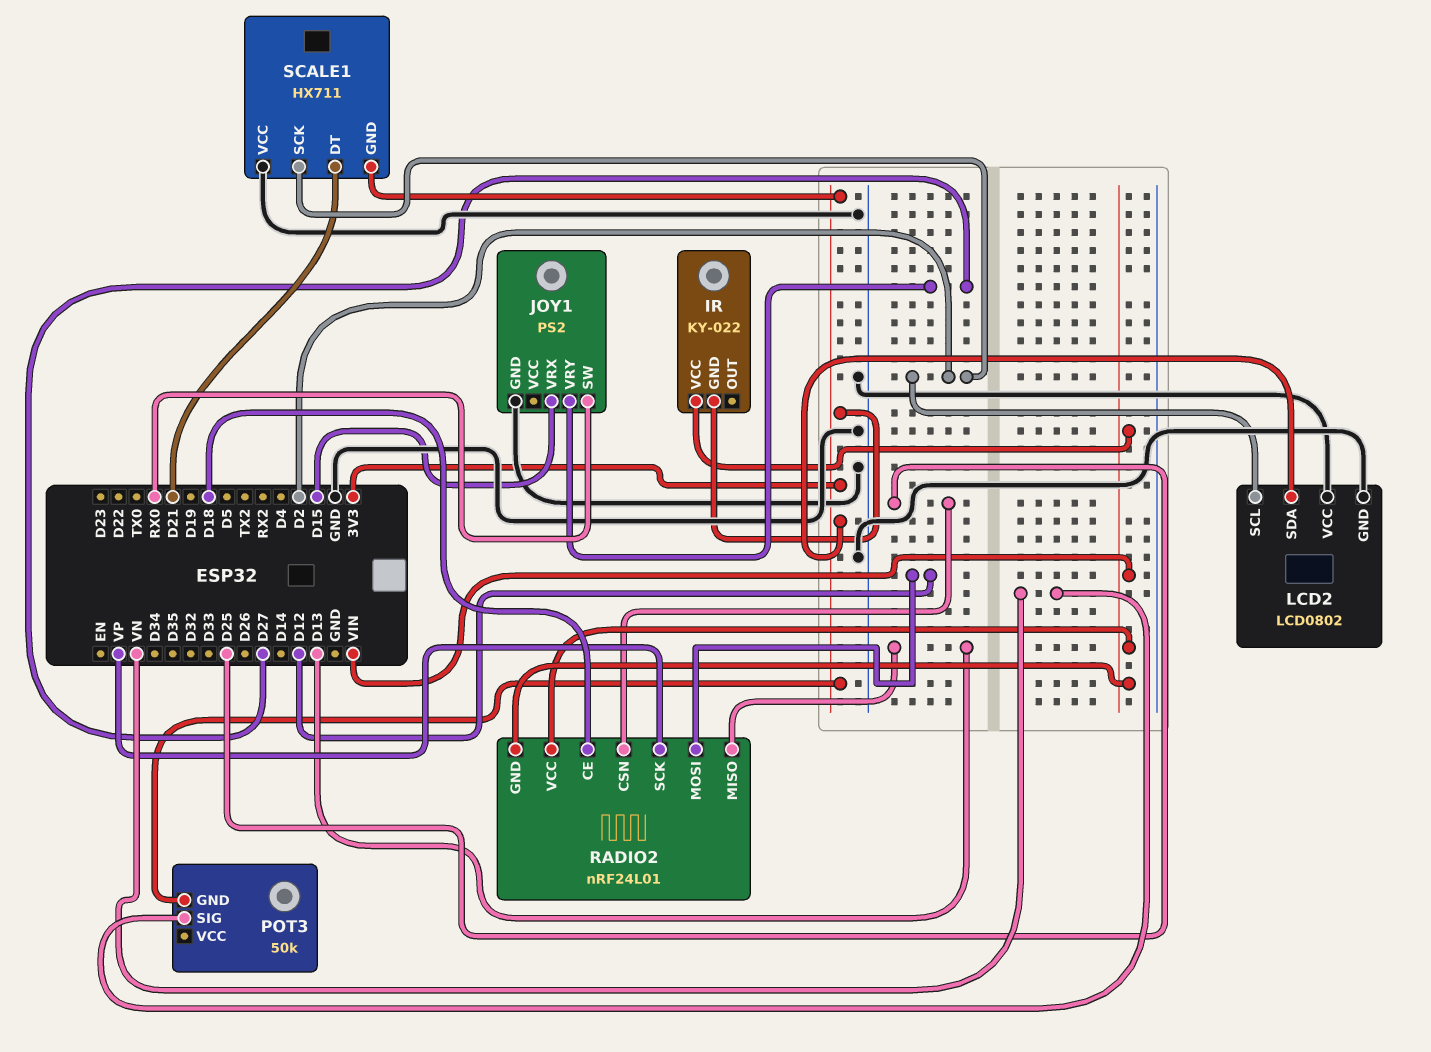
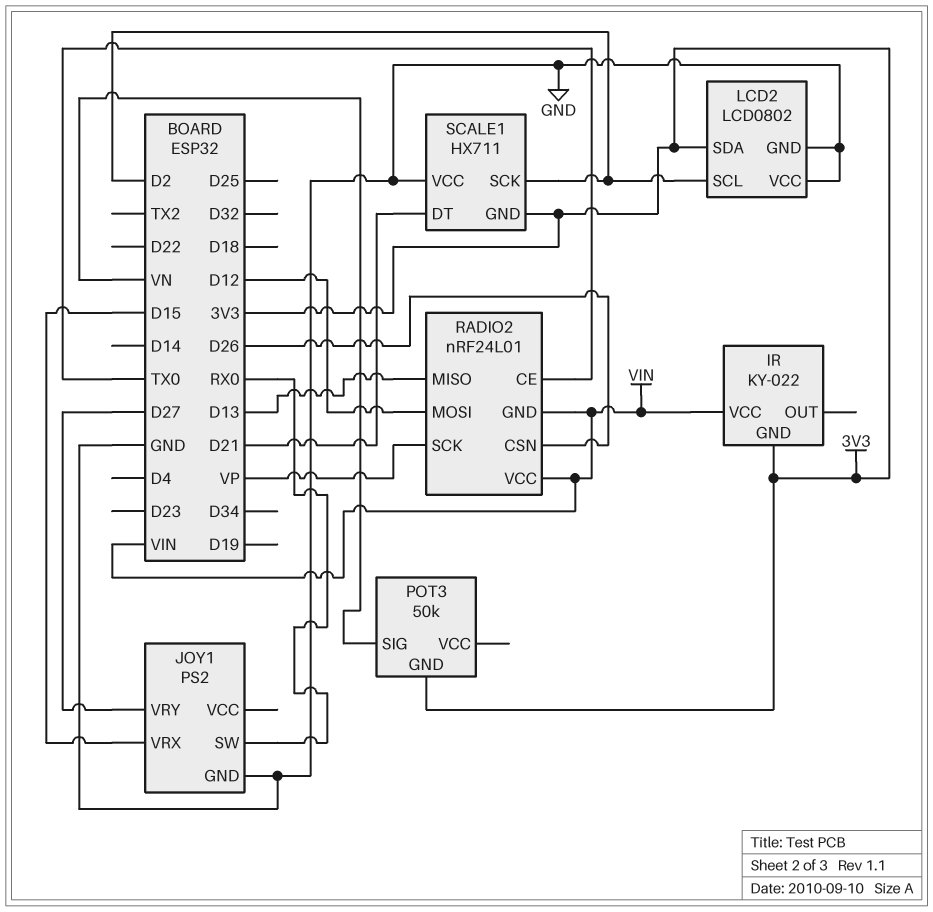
RADIO2 pin CE: D18 -> TX0
RADIO2 pin CSN: D25 -> D26

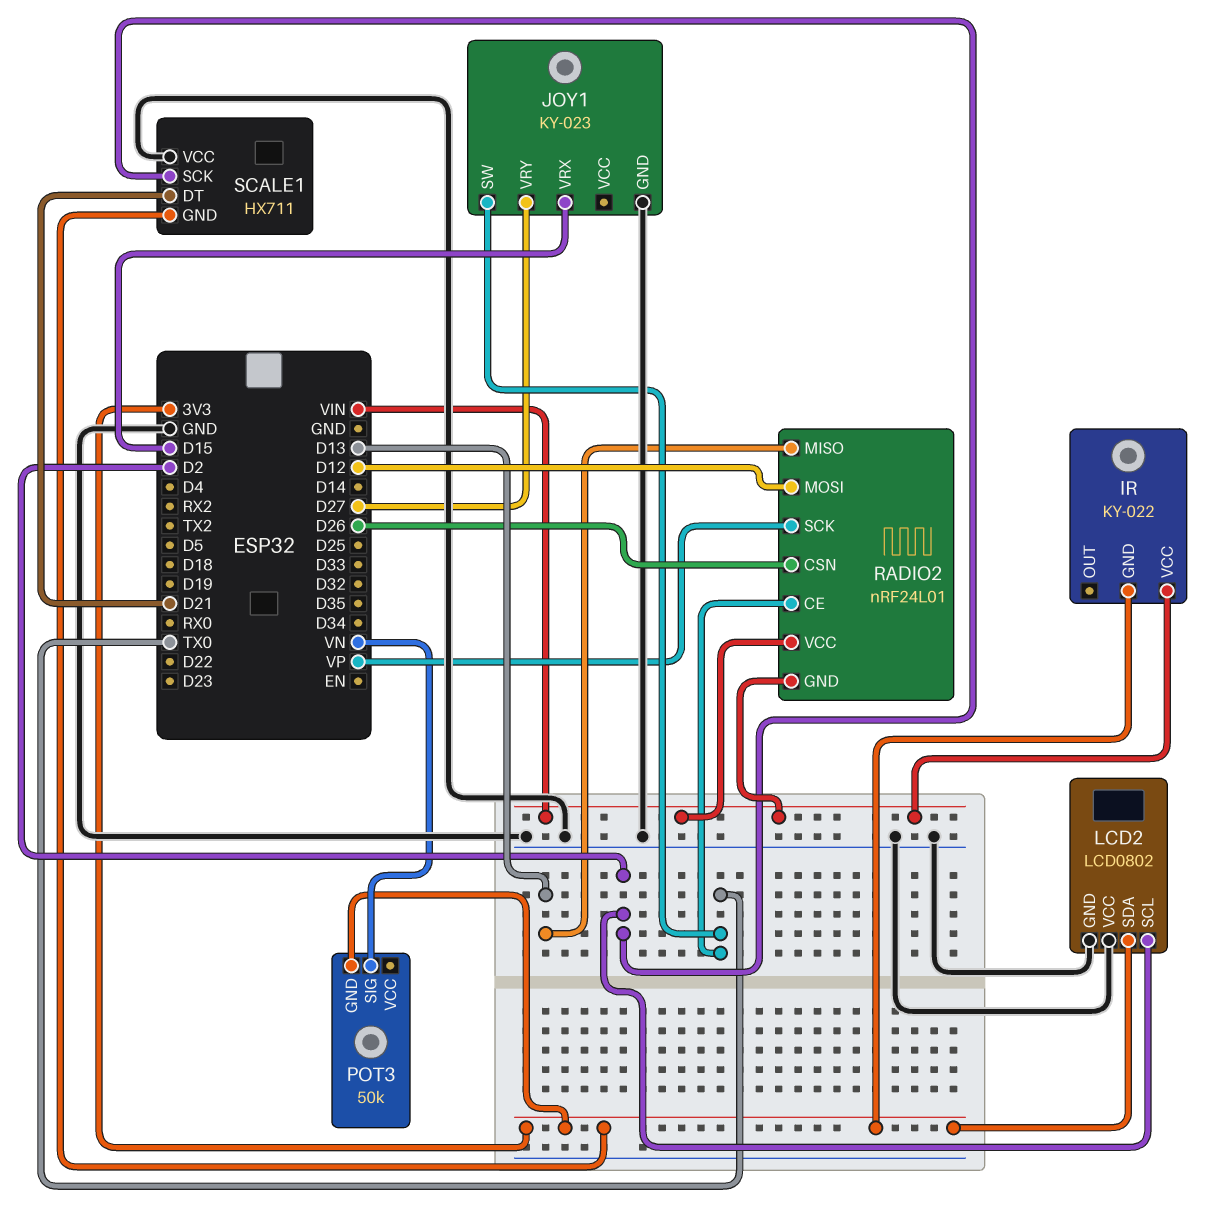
JOY1: PS2 -> KY-023
JOY1 pin SW: RX0 -> TX0

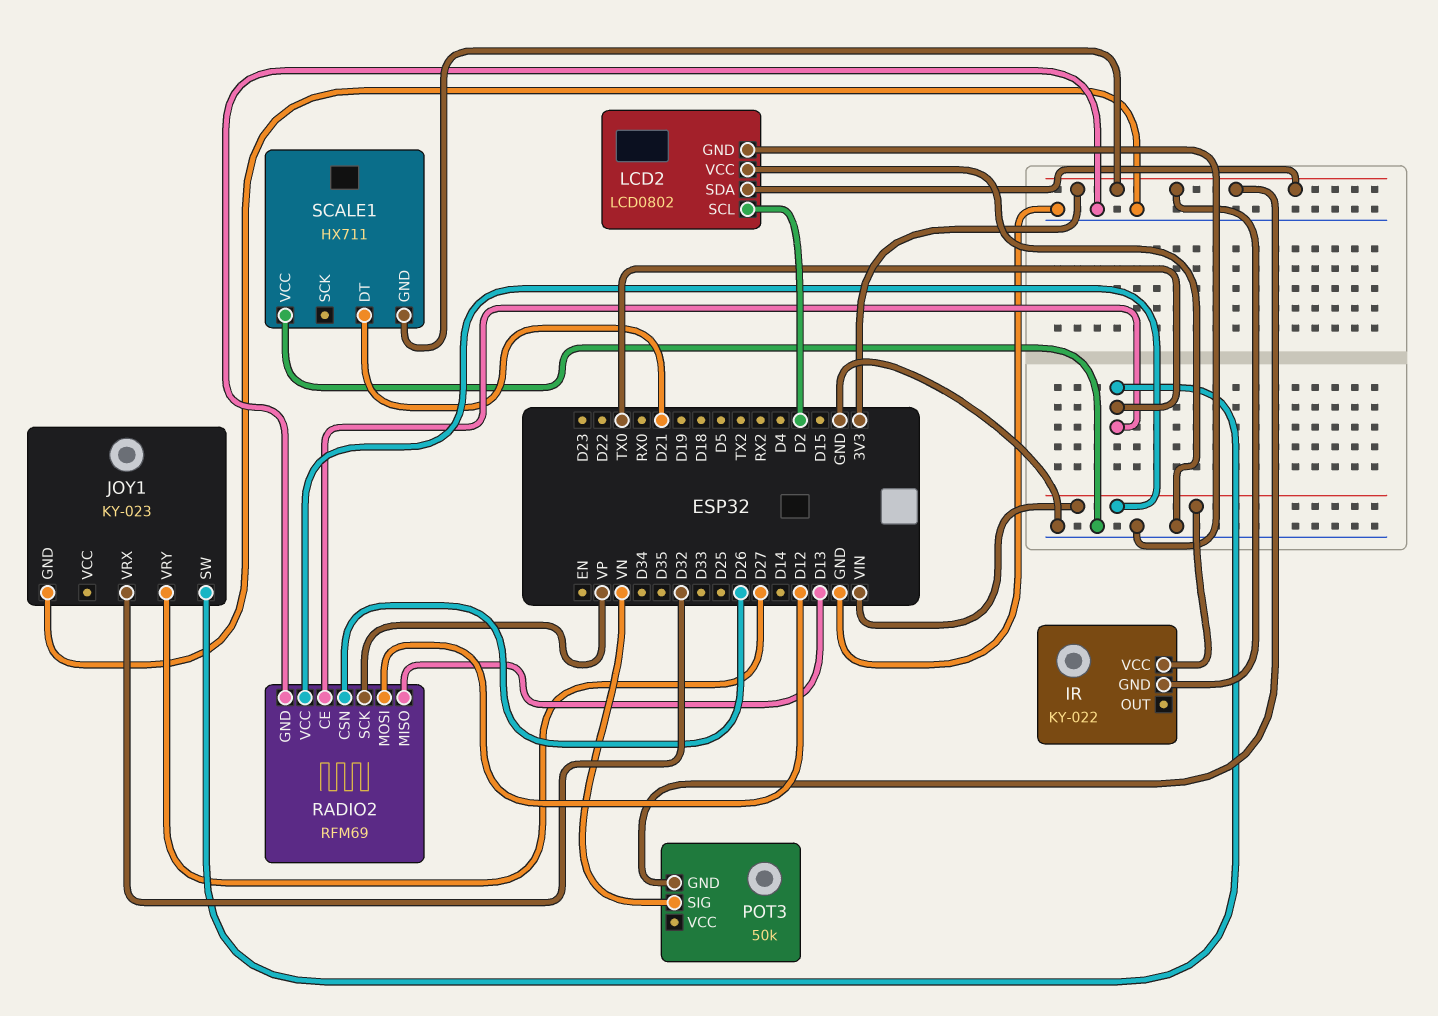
JOY1 pin VRX: D15 -> D32
RADIO2: nRF24L01 -> RFM69
RADIO2 pin GND: VIN -> GND
SCALE1 pin SCK: D2 -> none

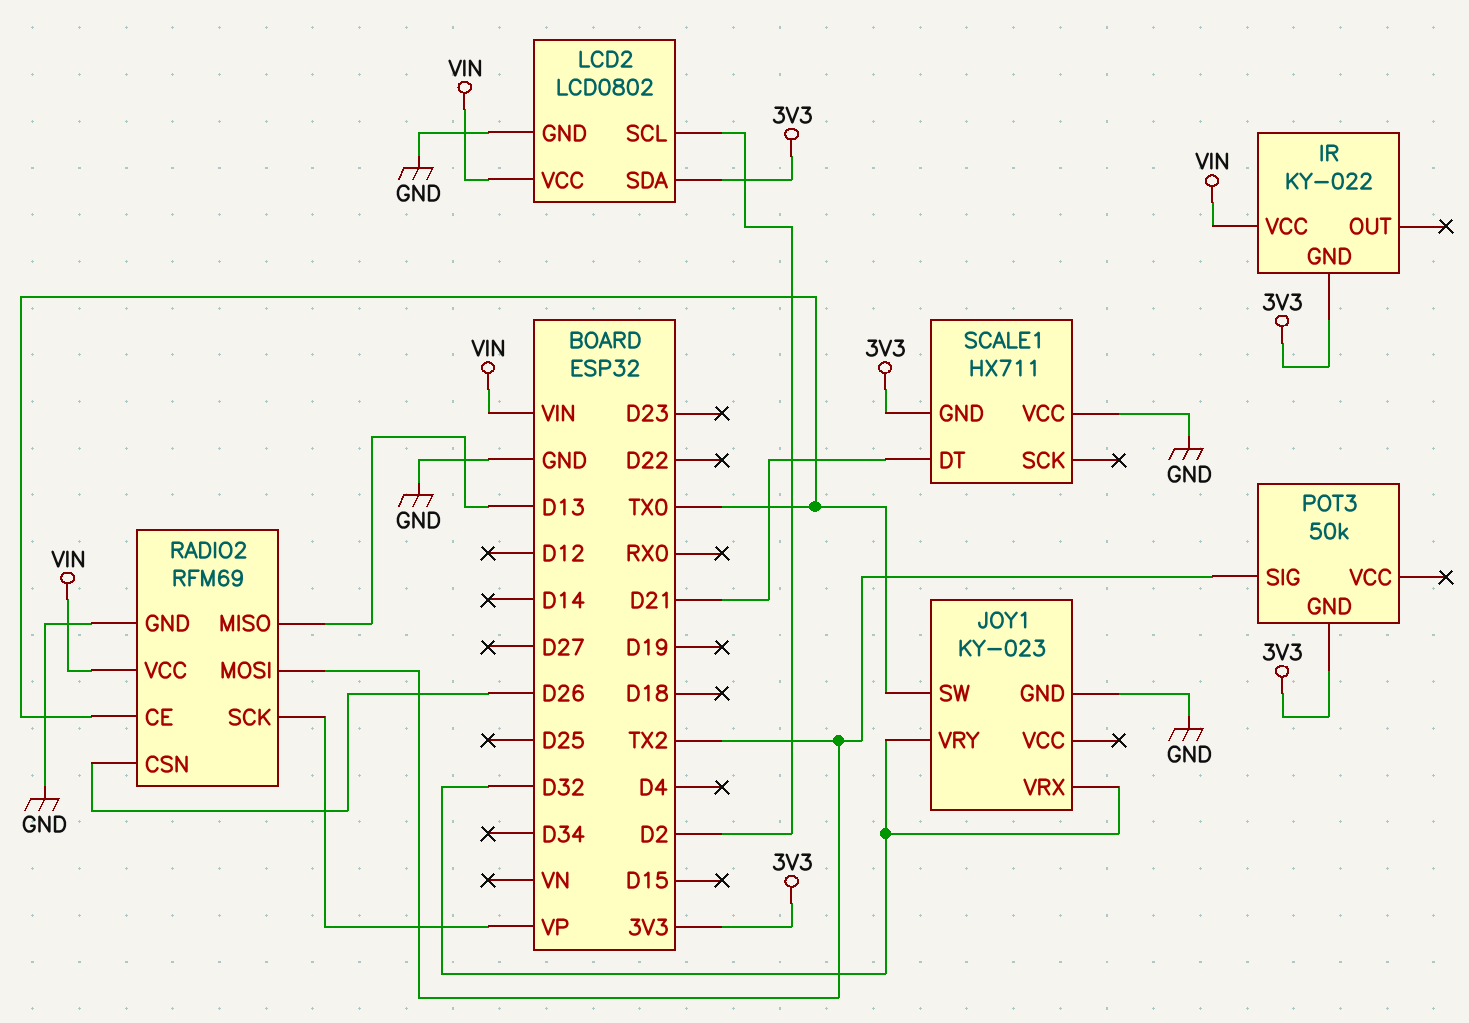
JOY1 pin VRY: D27 -> D32
LCD2 pin VCC: GND -> VIN
POT3 pin SIG: VN -> TX2
RADIO2 pin MOSI: D12 -> TX2

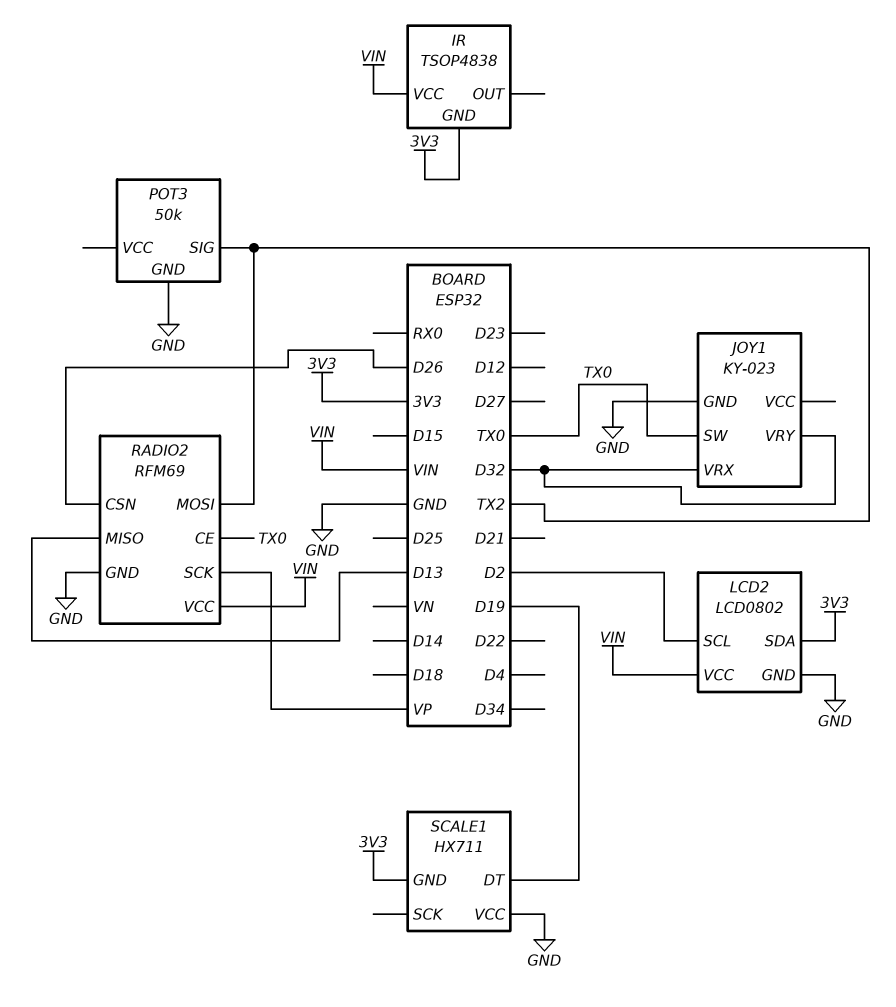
IR: KY-022 -> TSOP4838
POT3 pin GND: 3V3 -> GND
SCALE1 pin DT: D21 -> D19

